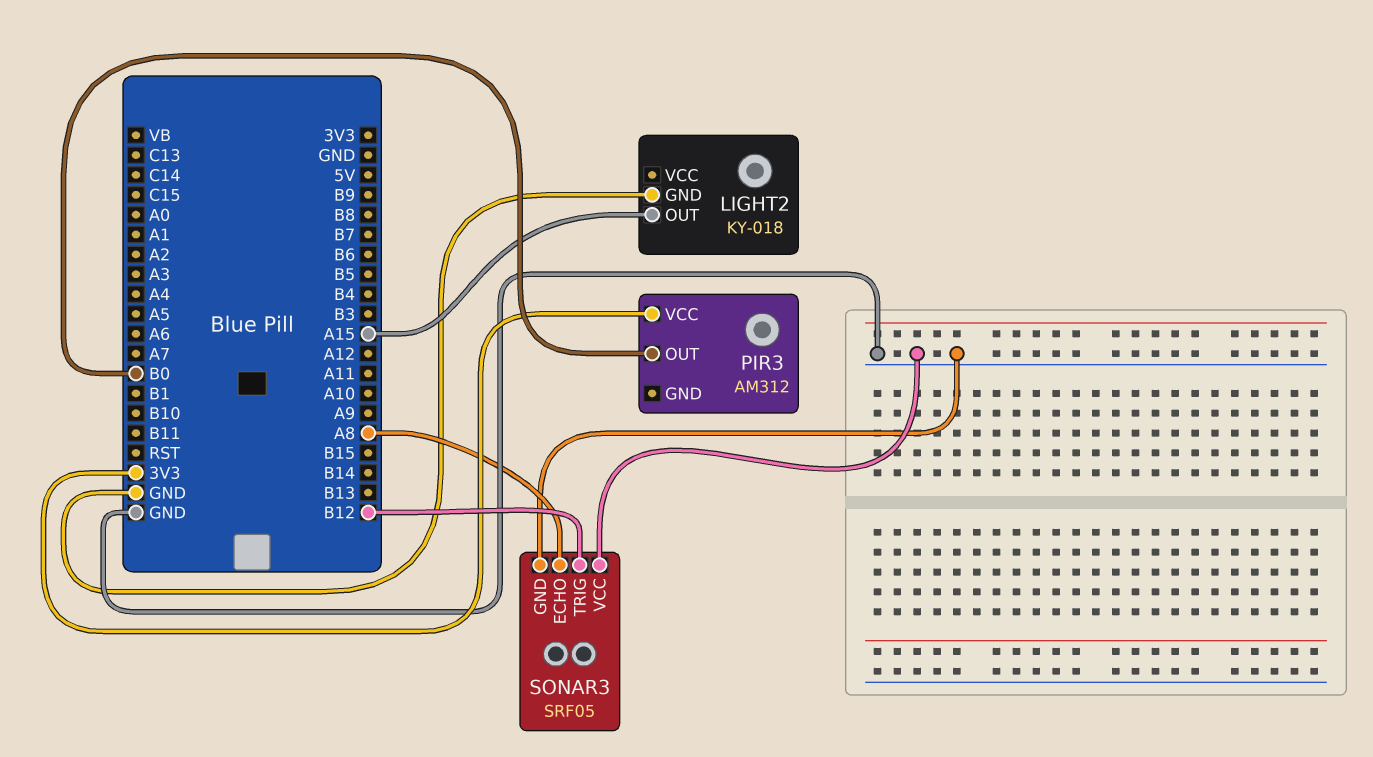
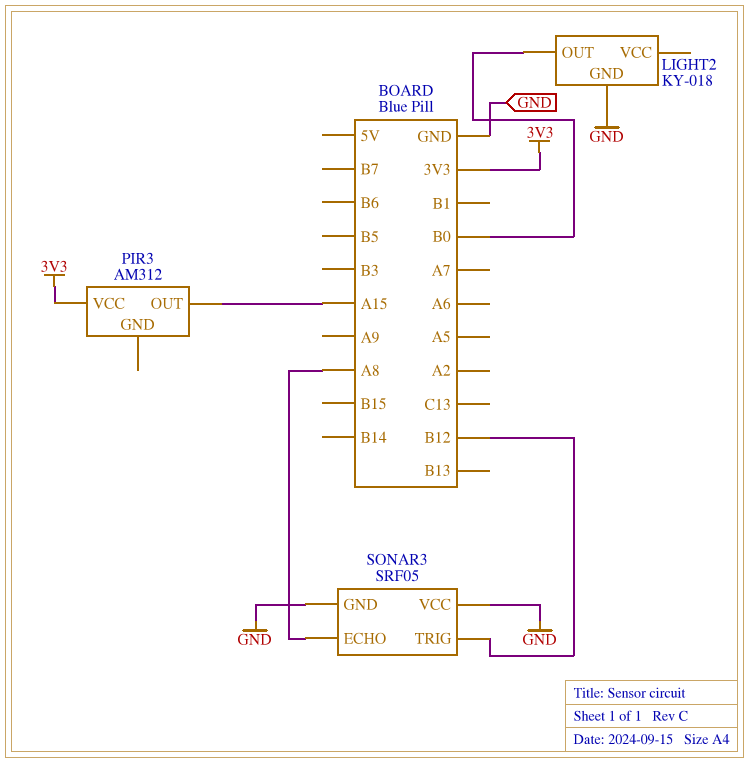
LIGHT2 pin OUT: A15 -> B0
PIR3 pin OUT: B0 -> A15

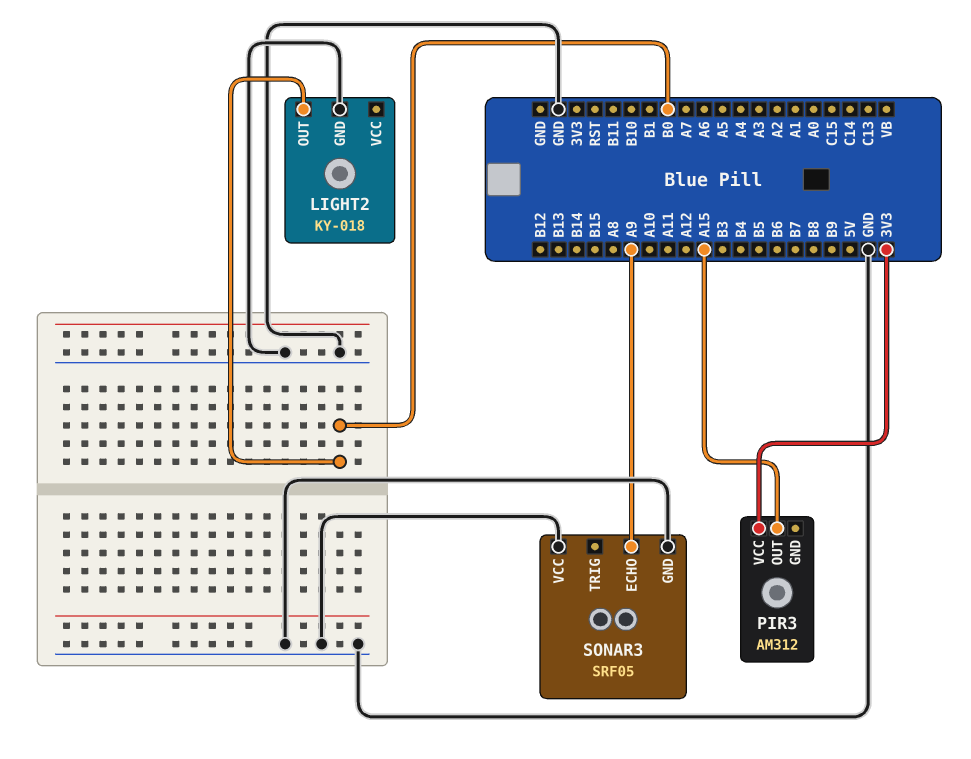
SONAR3 pin ECHO: A8 -> A9
SONAR3 pin TRIG: B12 -> none

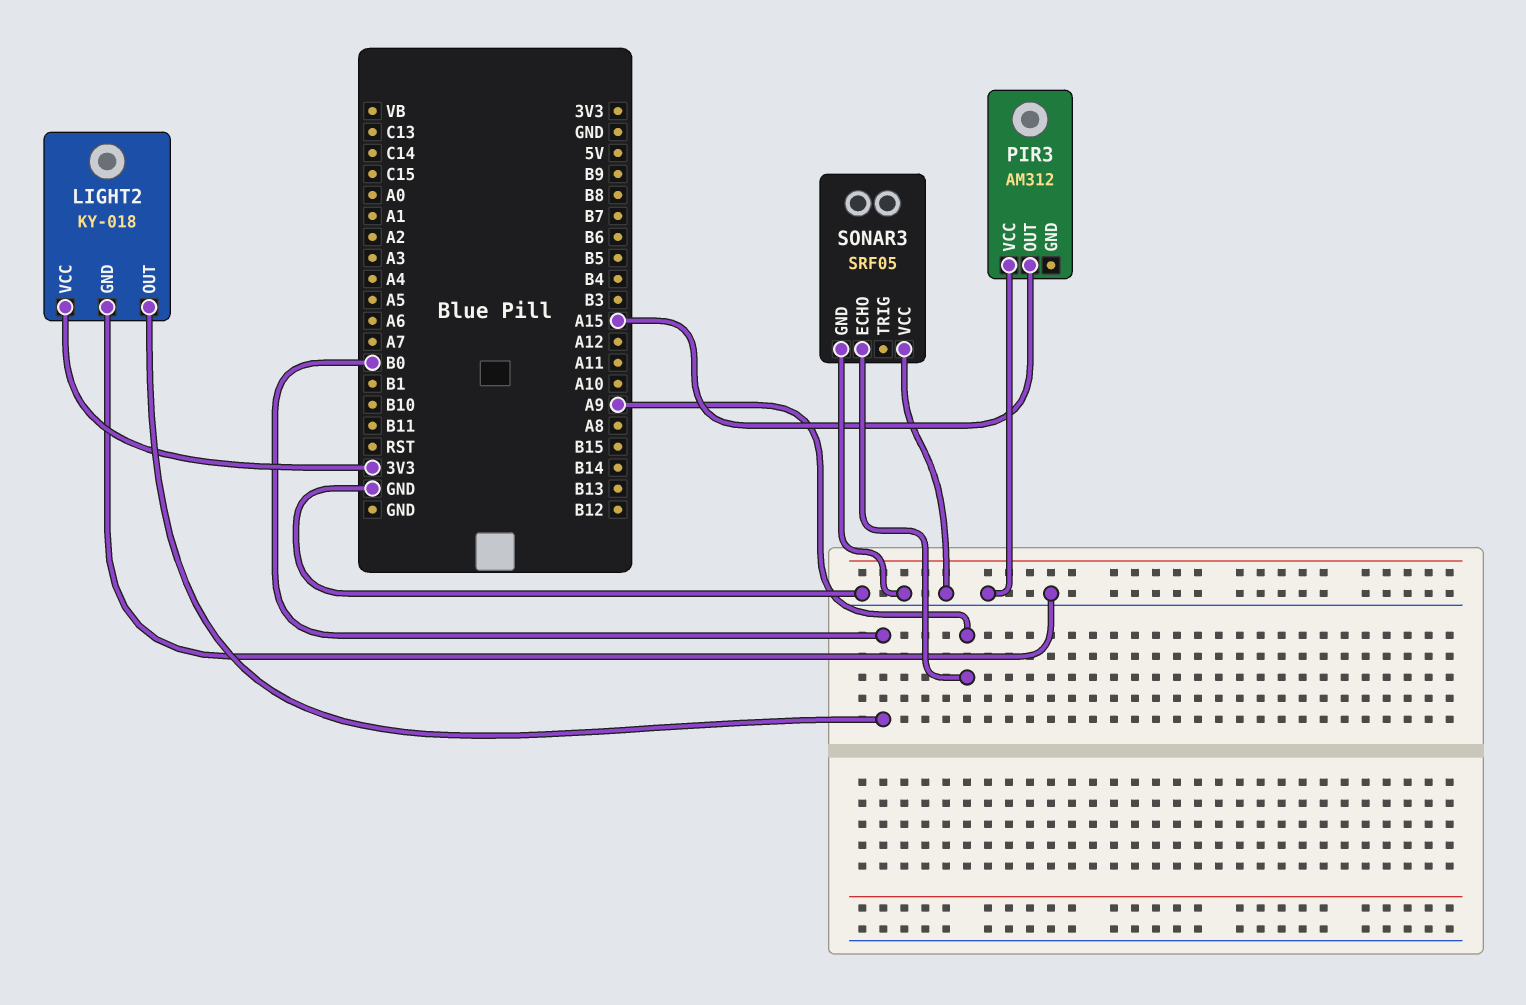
LIGHT2 pin VCC: none -> 3V3
PIR3 pin VCC: 3V3 -> GND

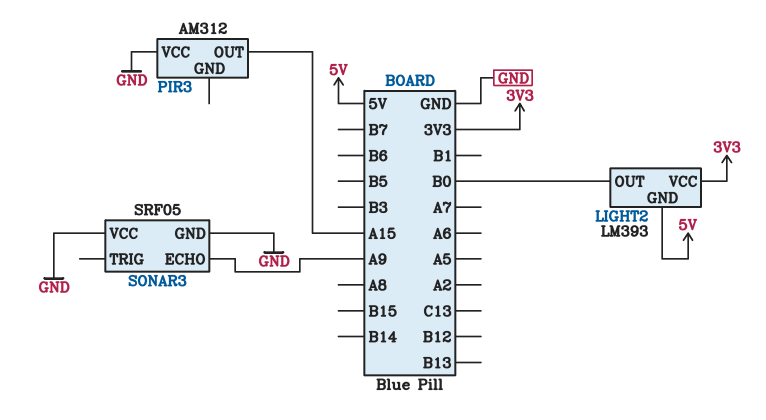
LIGHT2: KY-018 -> LM393
LIGHT2 pin GND: GND -> 5V

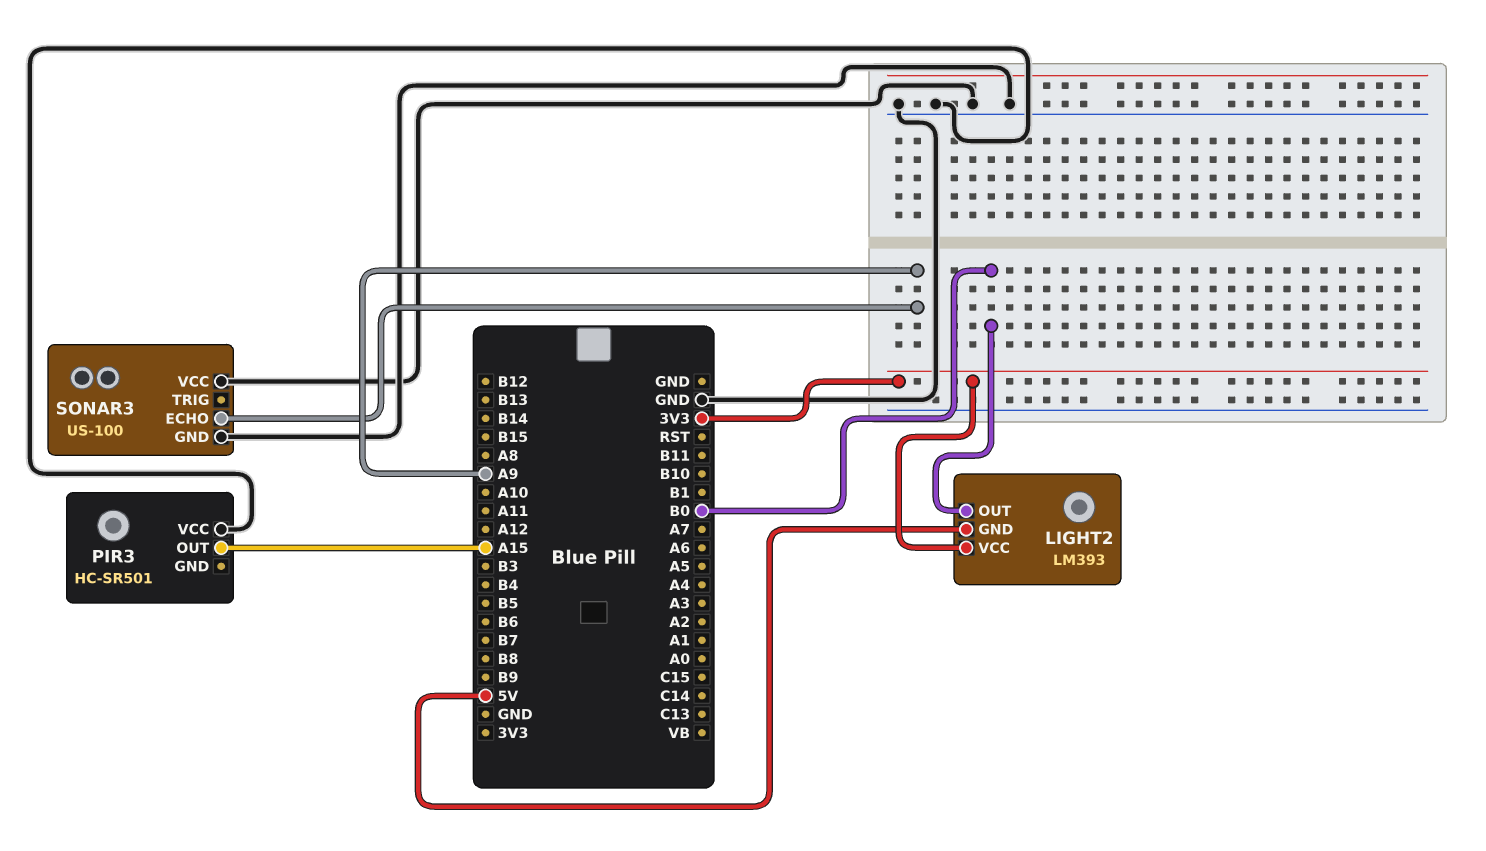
PIR3: AM312 -> HC-SR501
SONAR3: SRF05 -> US-100

